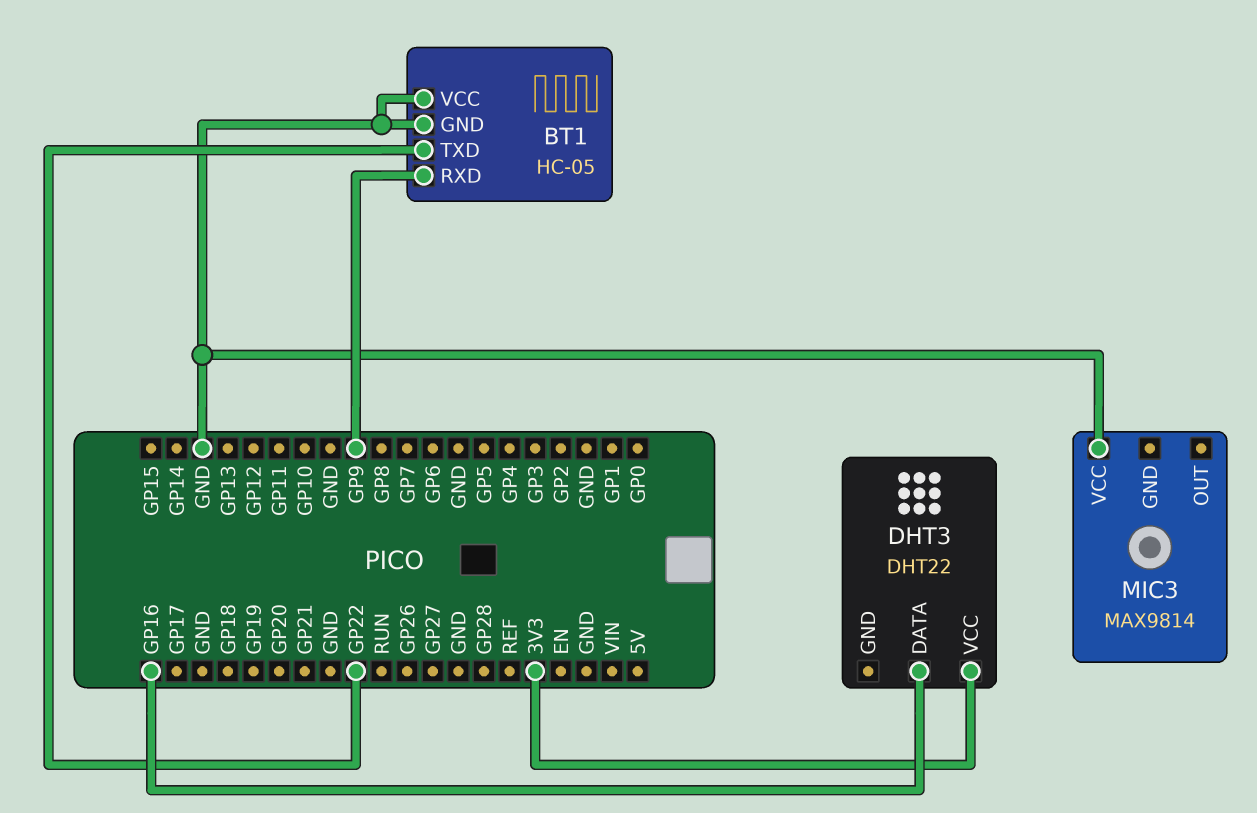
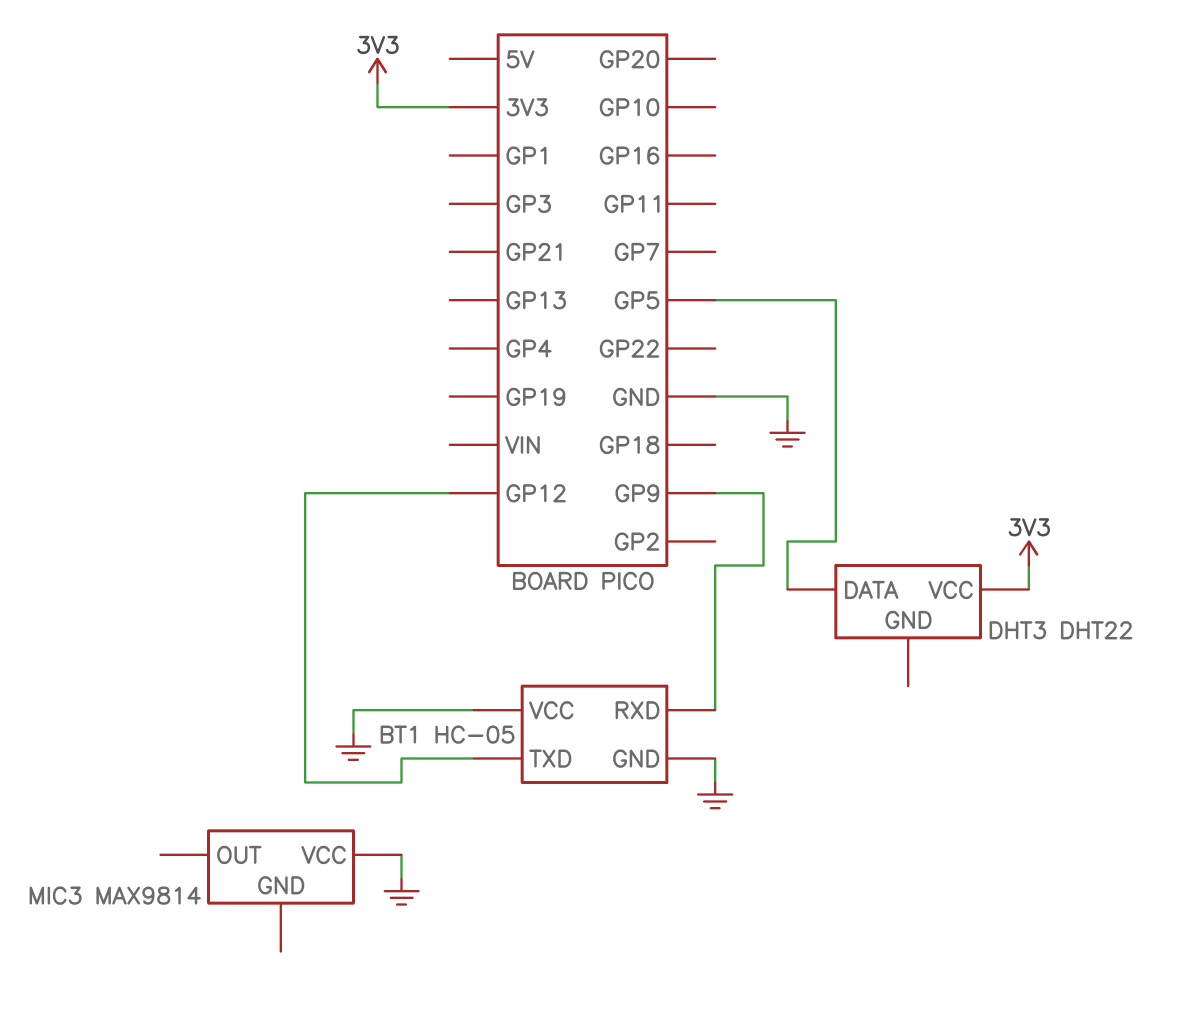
BT1 pin TXD: GP22 -> GP12
DHT3 pin DATA: GP16 -> GP5

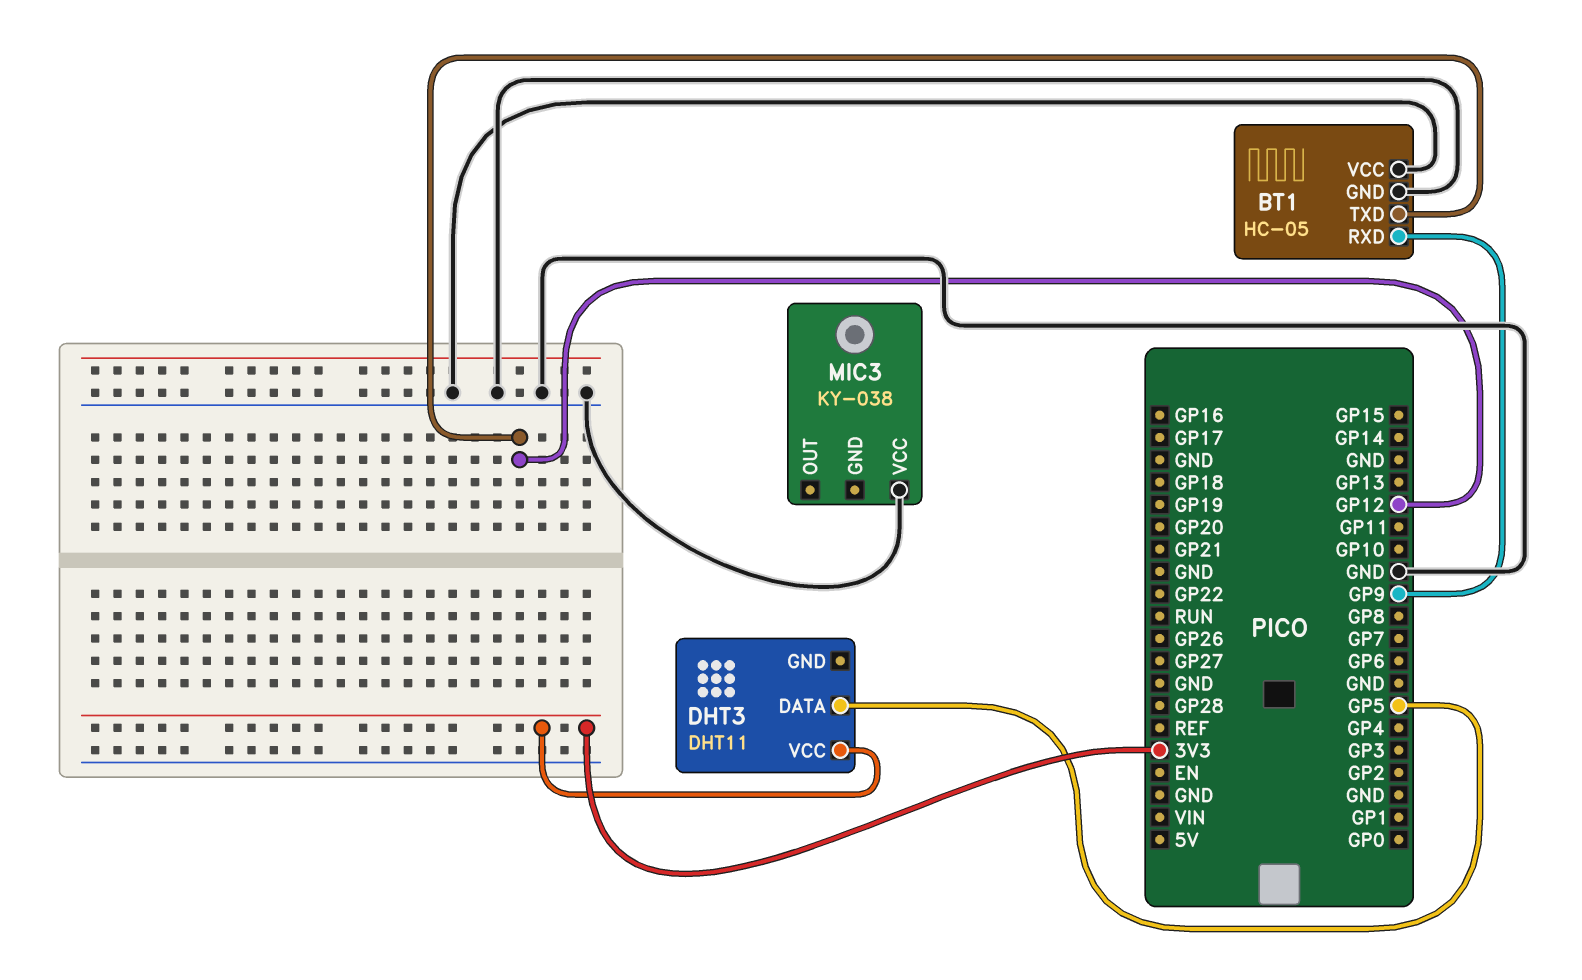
DHT3: DHT22 -> DHT11
MIC3: MAX9814 -> KY-038

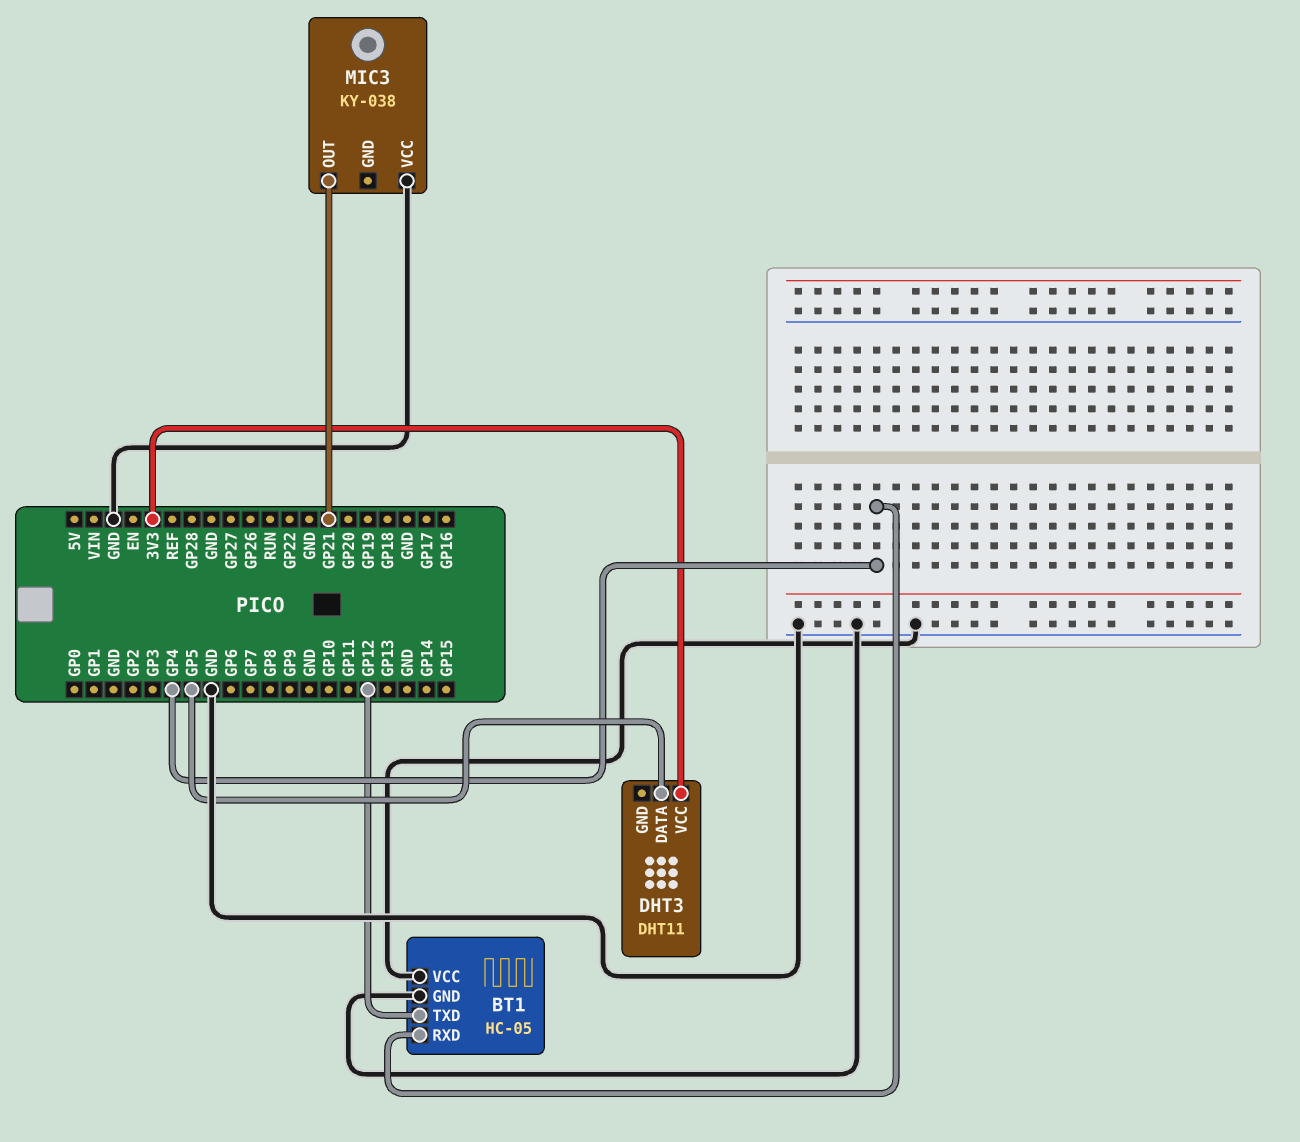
BT1 pin RXD: GP9 -> GP4
MIC3 pin OUT: none -> GP21

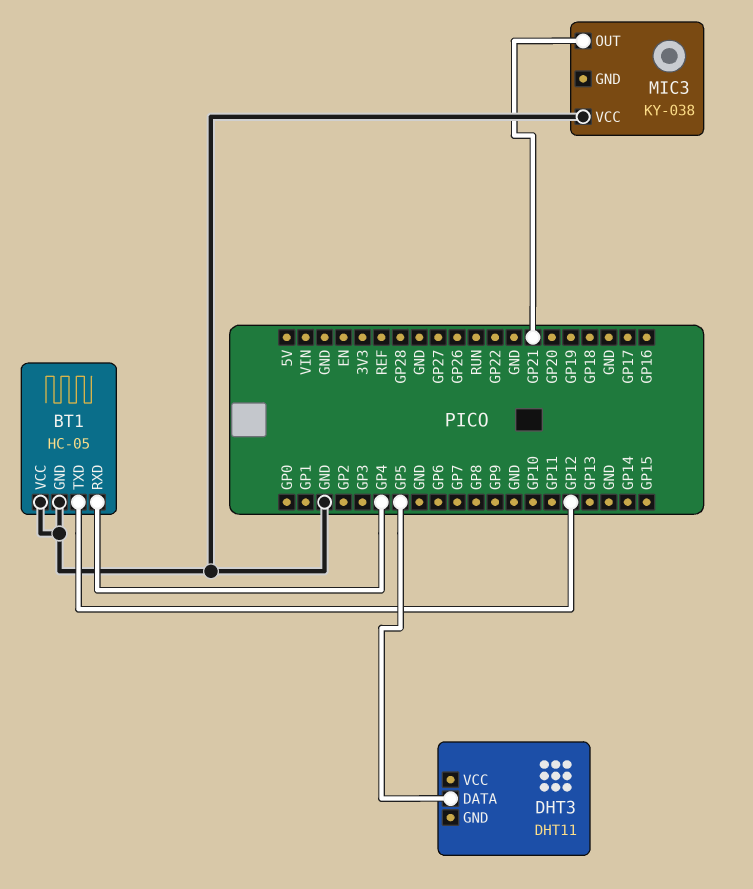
DHT3 pin VCC: 3V3 -> none

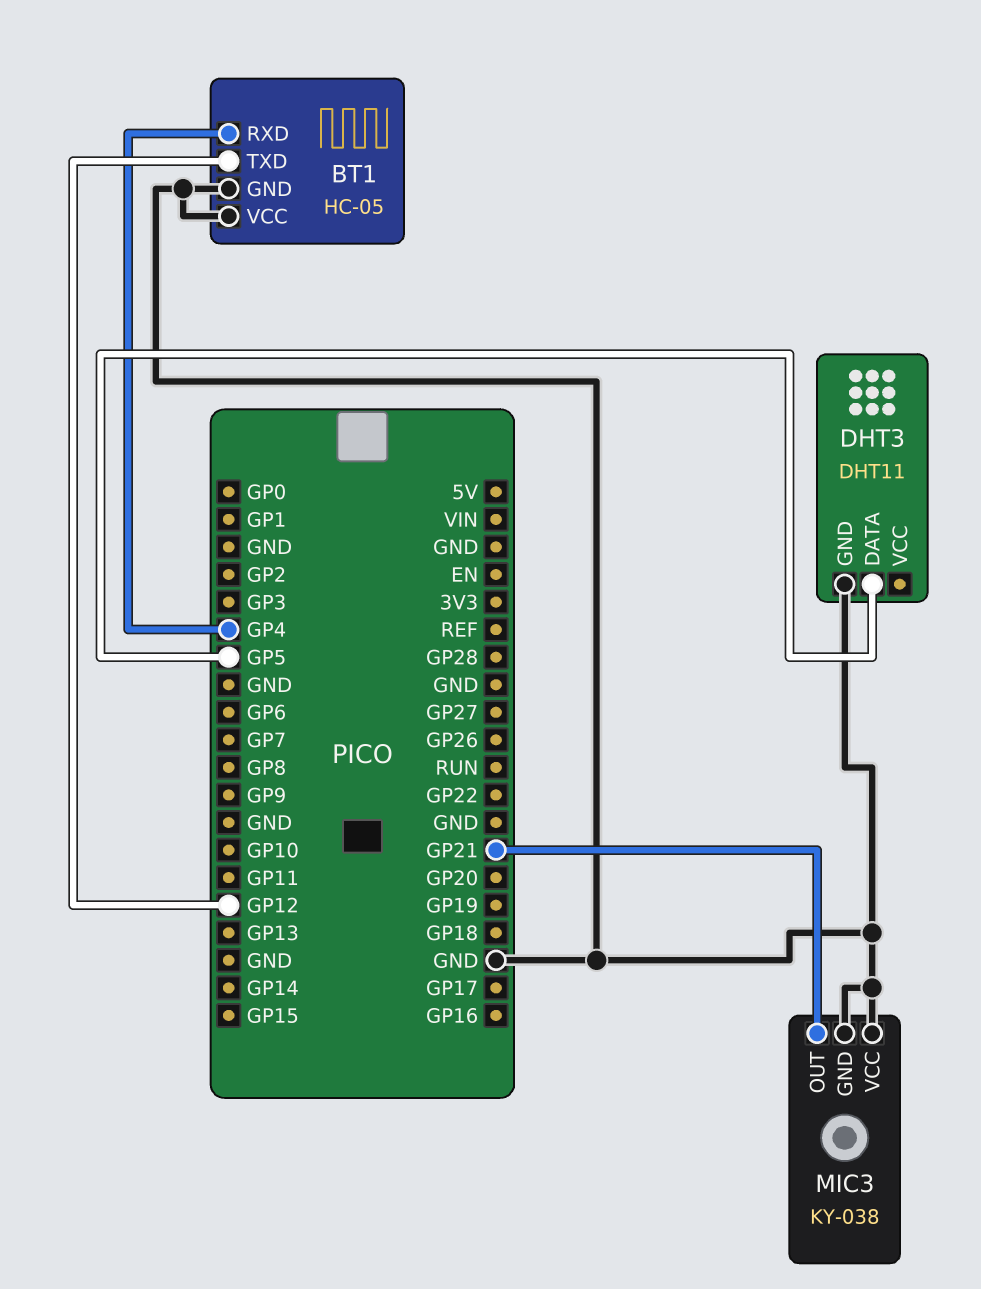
DHT3 pin GND: none -> GND
MIC3 pin GND: none -> GND

